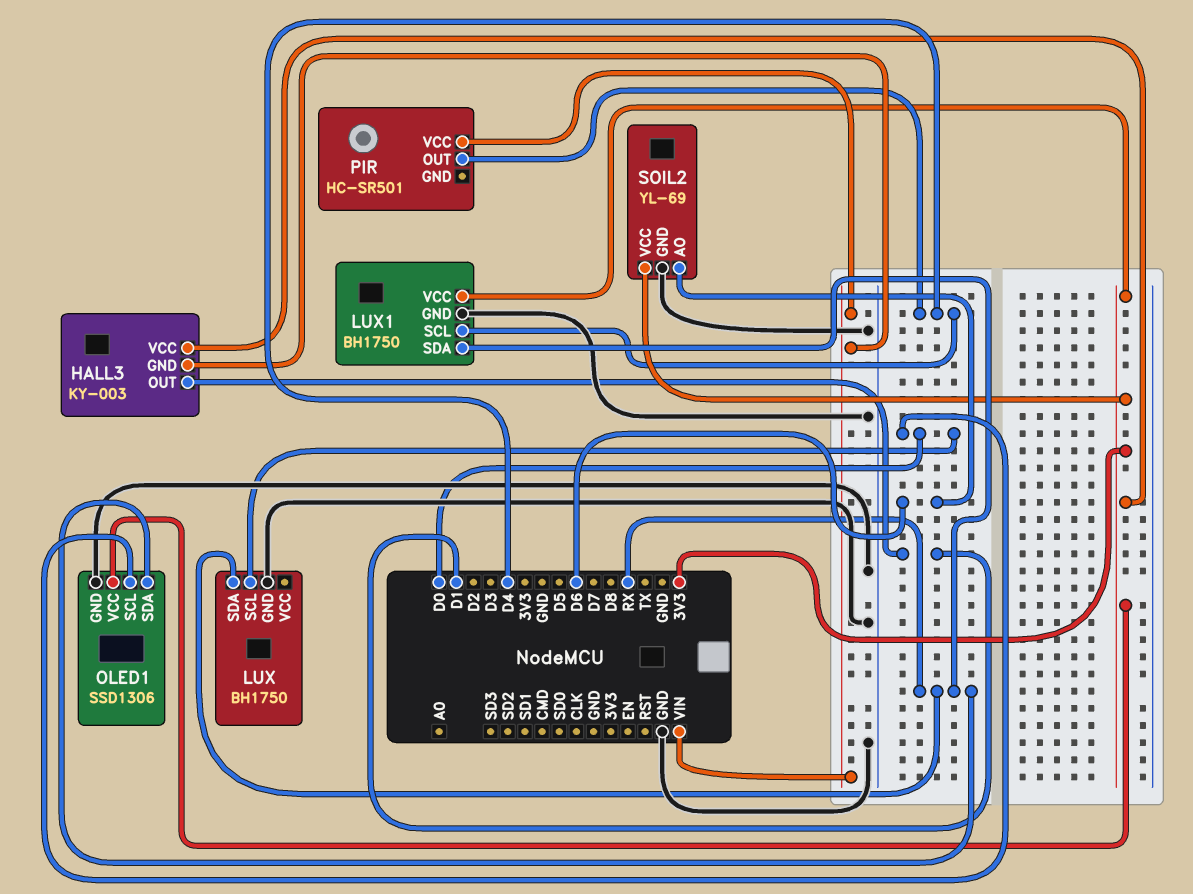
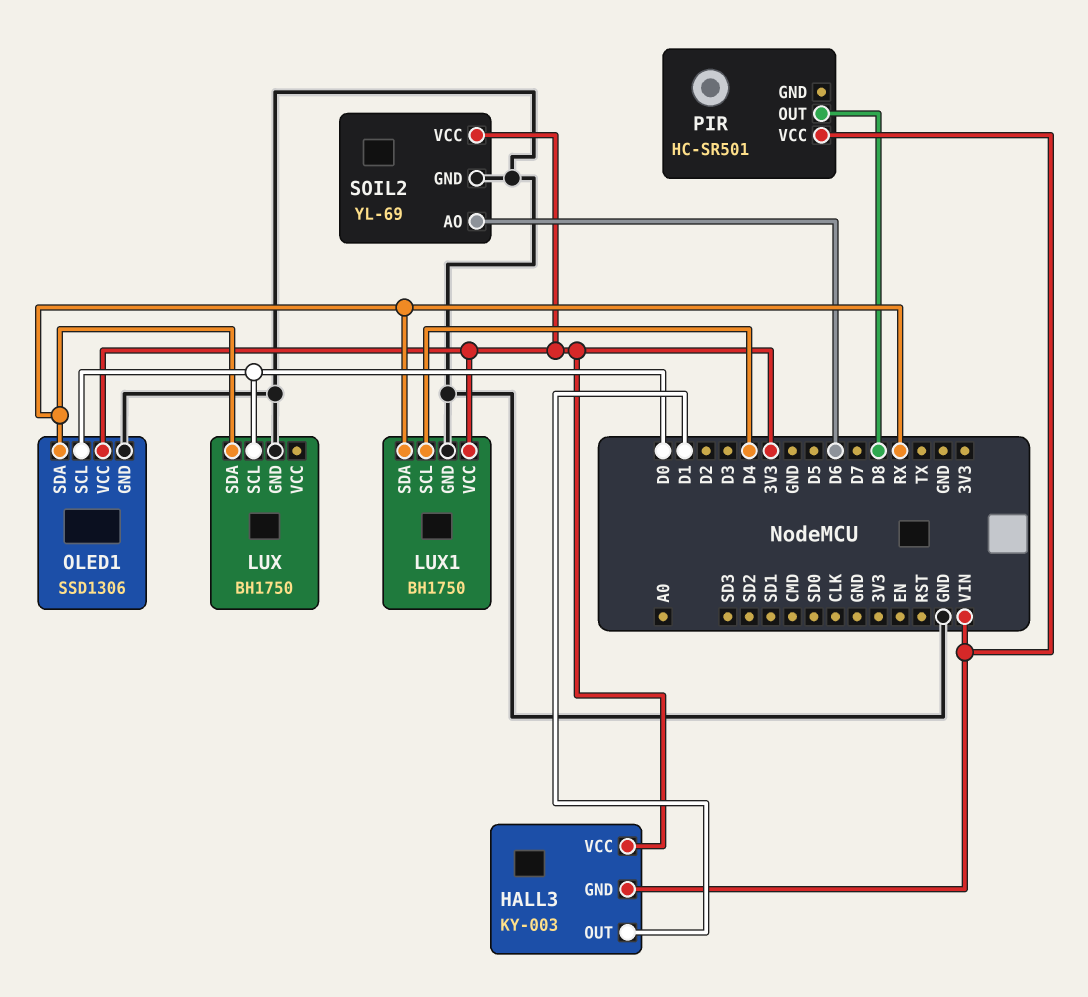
PIR pin OUT: D4 -> D8

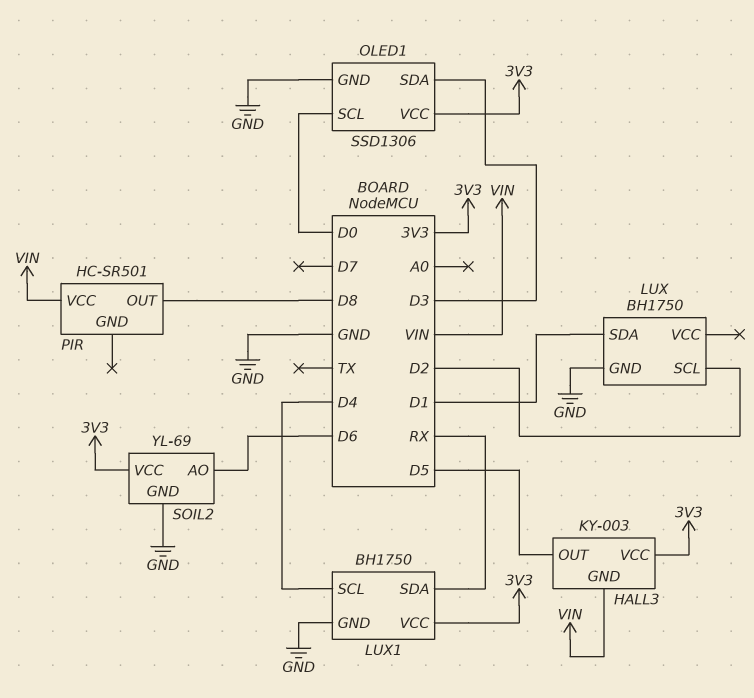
HALL3 pin OUT: D1 -> D5
LUX pin SCL: D0 -> D2
LUX pin SDA: RX -> D1
OLED1 pin SDA: RX -> D3

